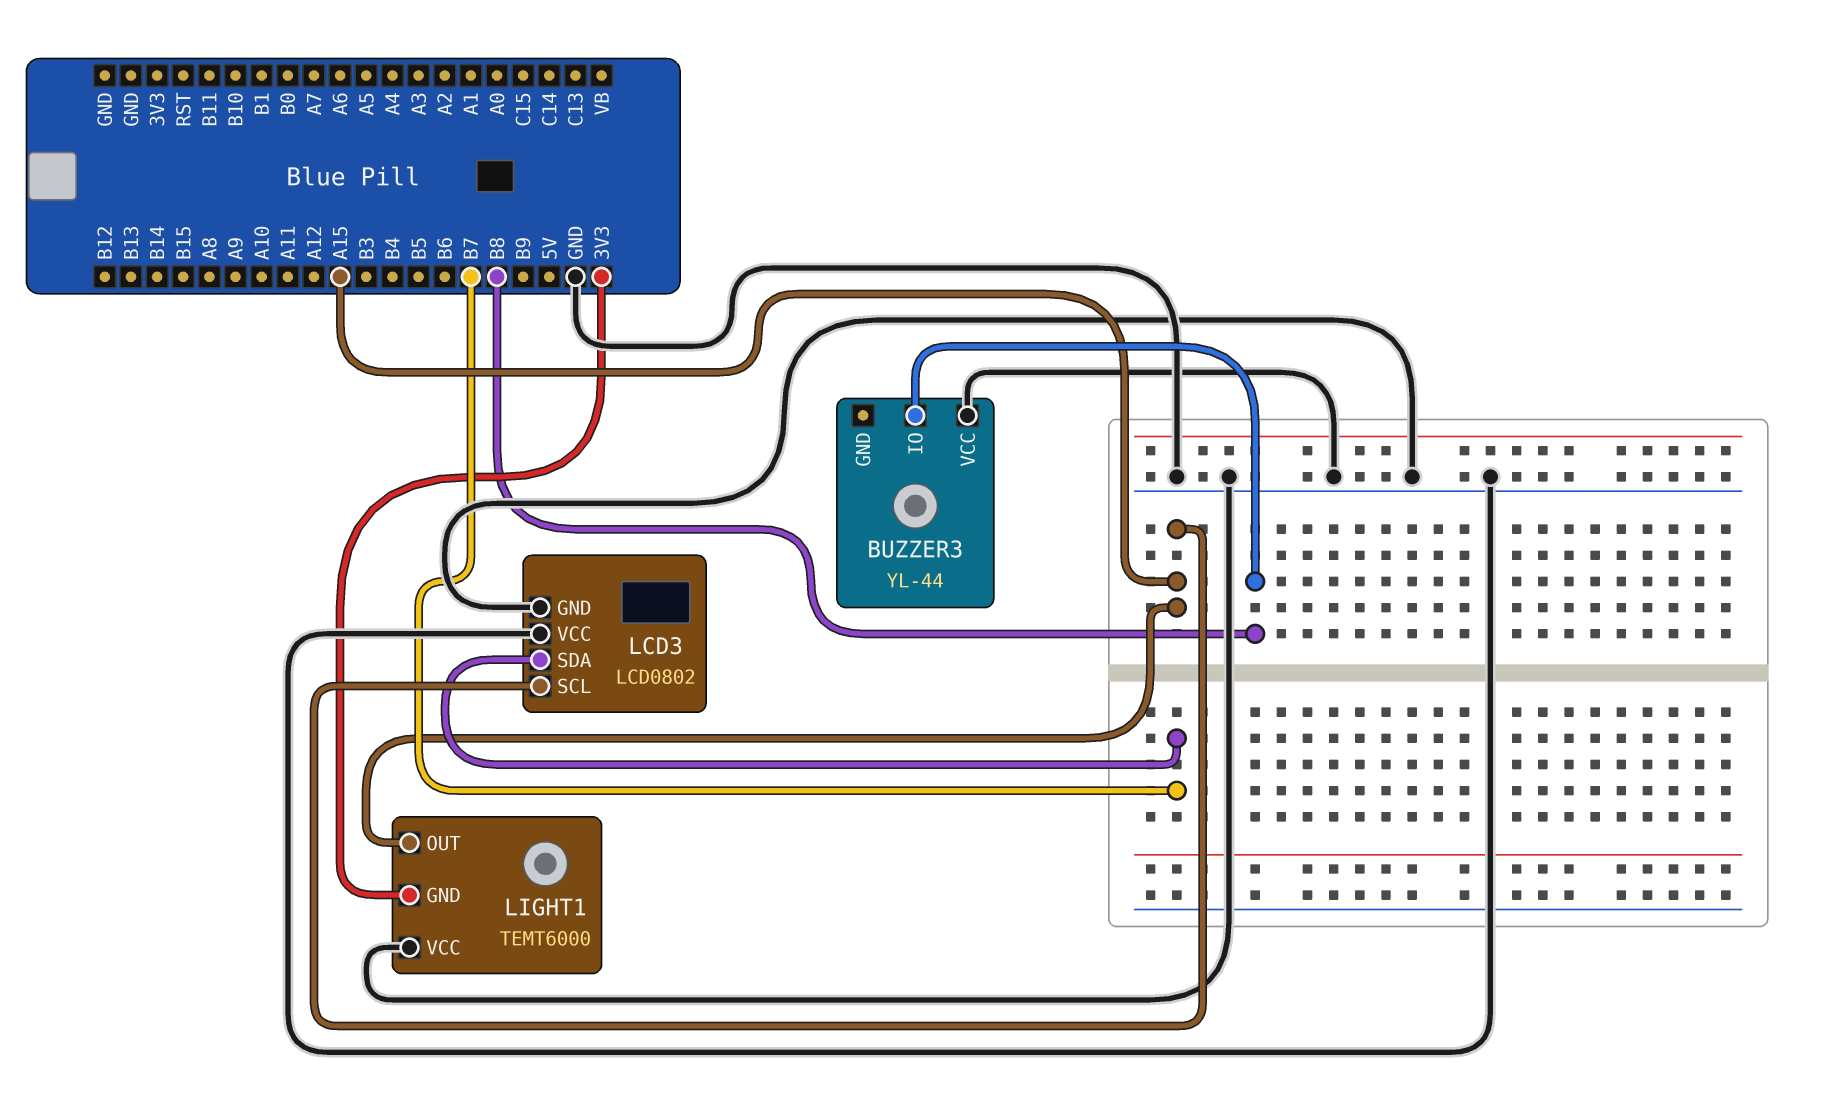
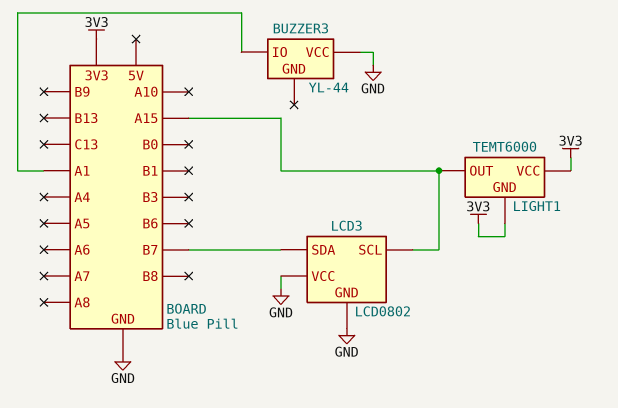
BUZZER3 pin IO: B8 -> A1
LIGHT1 pin VCC: GND -> 3V3

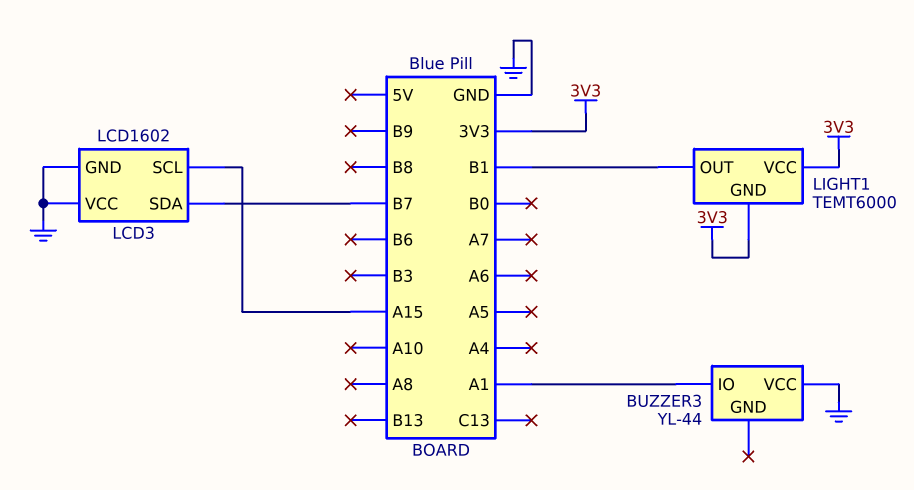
LCD3: LCD0802 -> LCD1602
LIGHT1 pin OUT: A15 -> B1

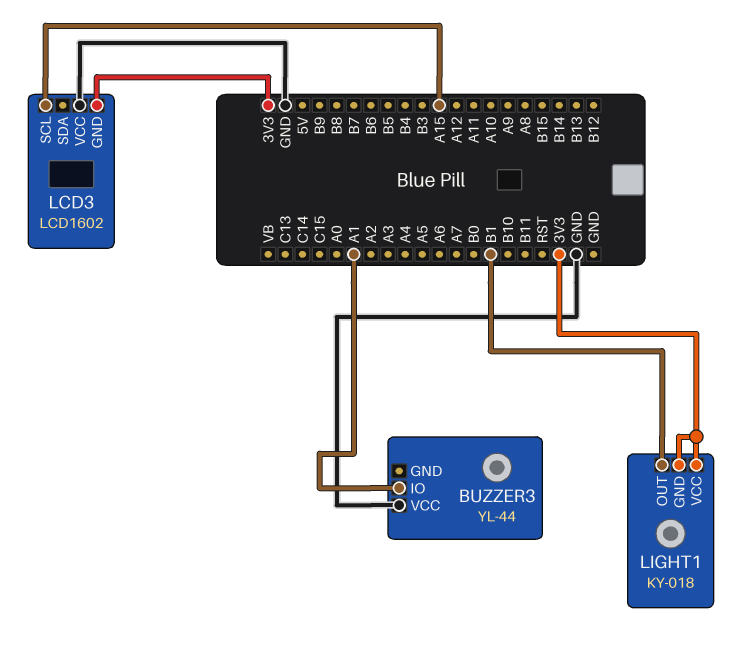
LCD3 pin GND: GND -> 3V3
LCD3 pin SDA: B7 -> none
LIGHT1: TEMT6000 -> KY-018

